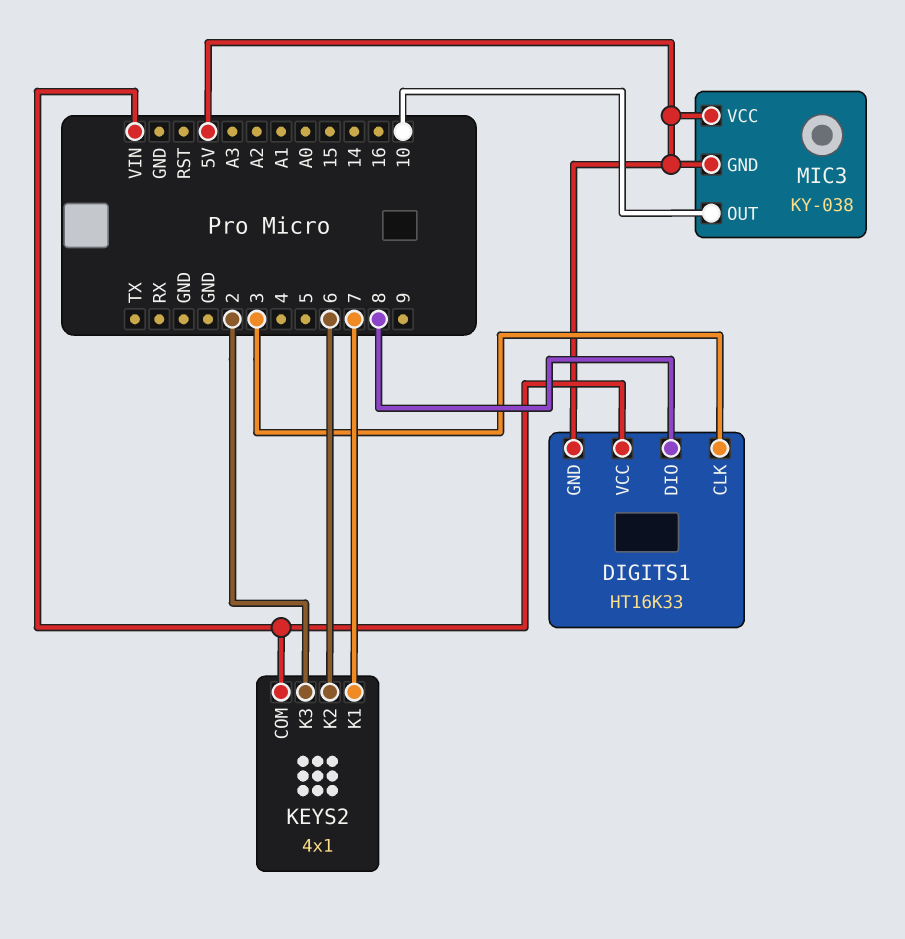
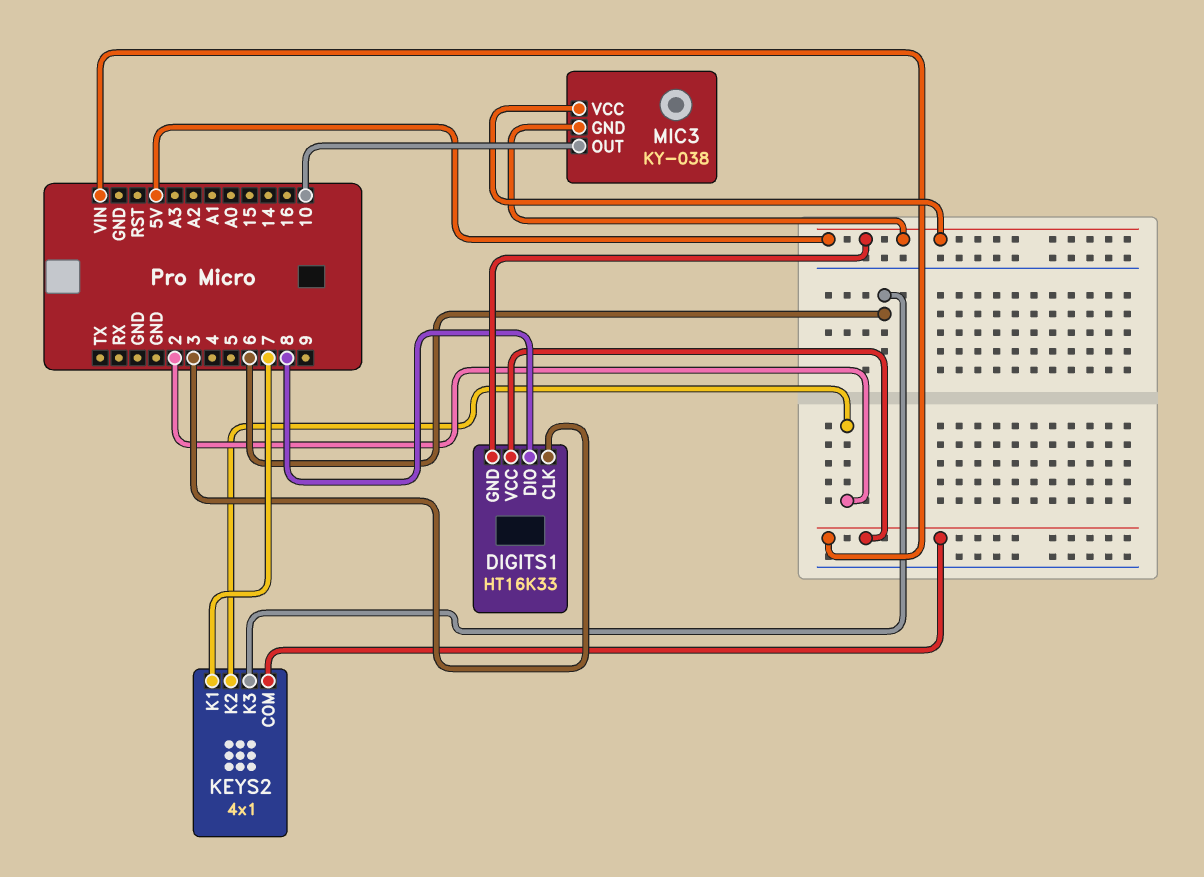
KEYS2 pin K2: 6 -> 2
KEYS2 pin K3: 2 -> 6

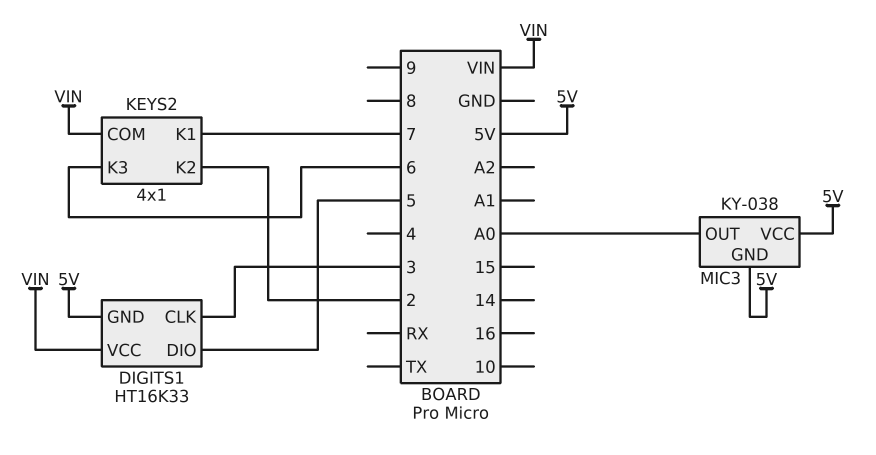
DIGITS1 pin DIO: 8 -> 5
MIC3 pin OUT: 10 -> A0

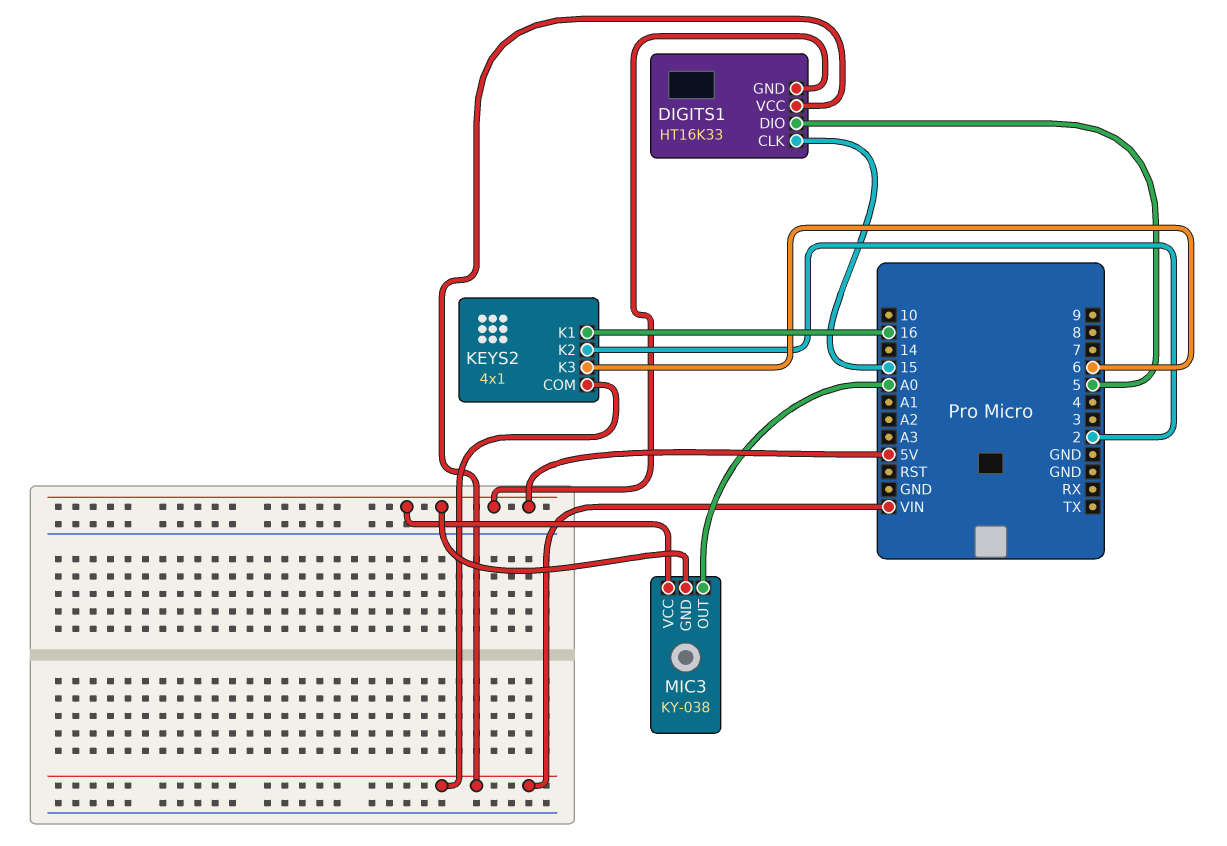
DIGITS1 pin CLK: 3 -> 15
KEYS2 pin K1: 7 -> 16

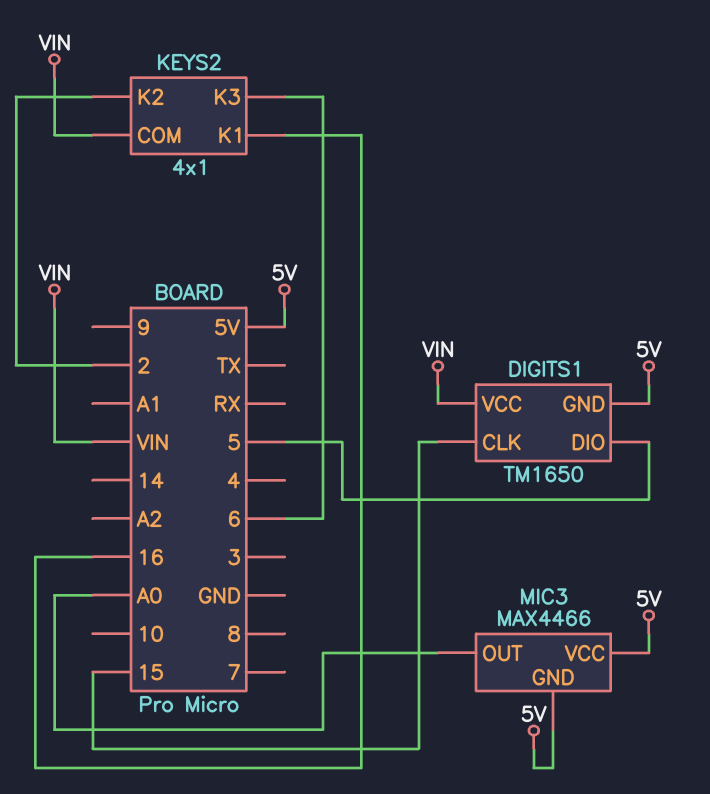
DIGITS1: HT16K33 -> TM1650
MIC3: KY-038 -> MAX4466

